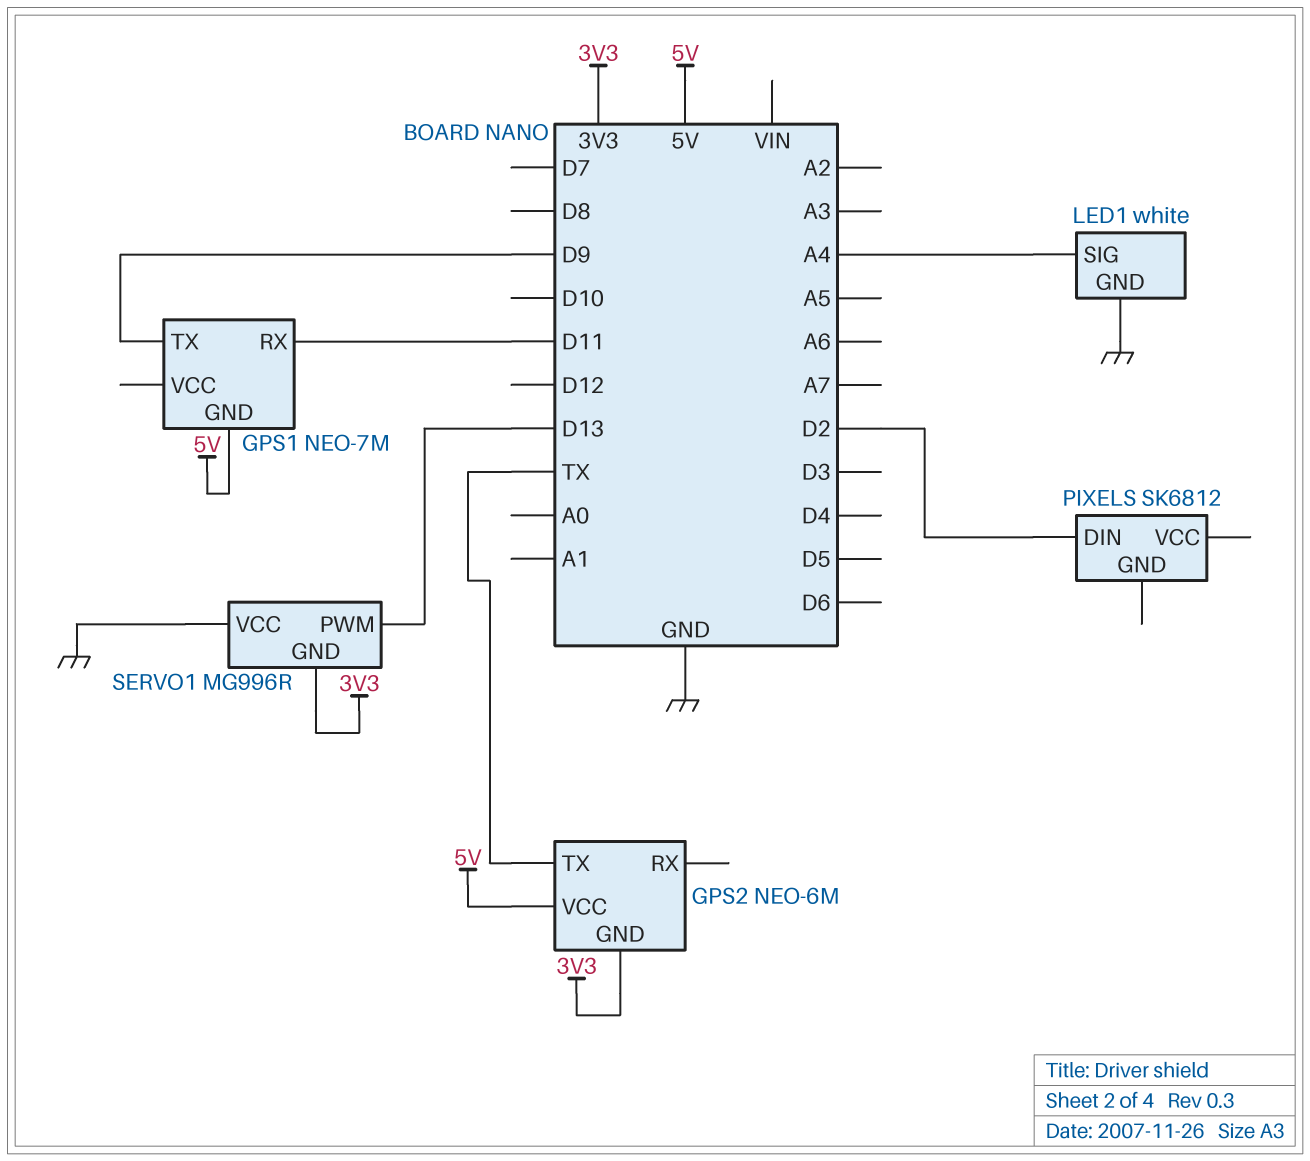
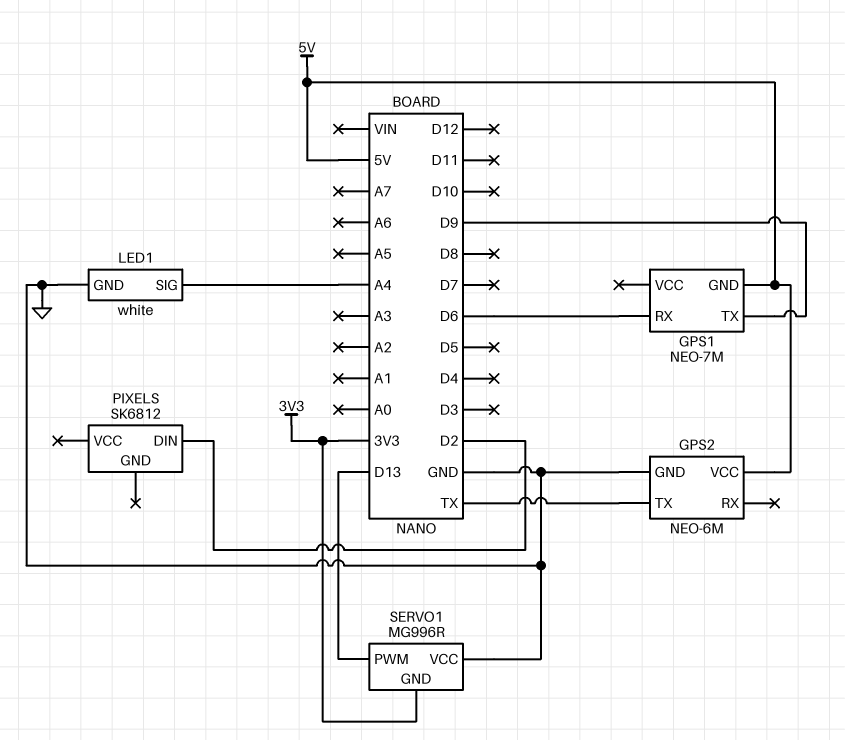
GPS1 pin RX: D11 -> D6
GPS2 pin GND: 3V3 -> GND

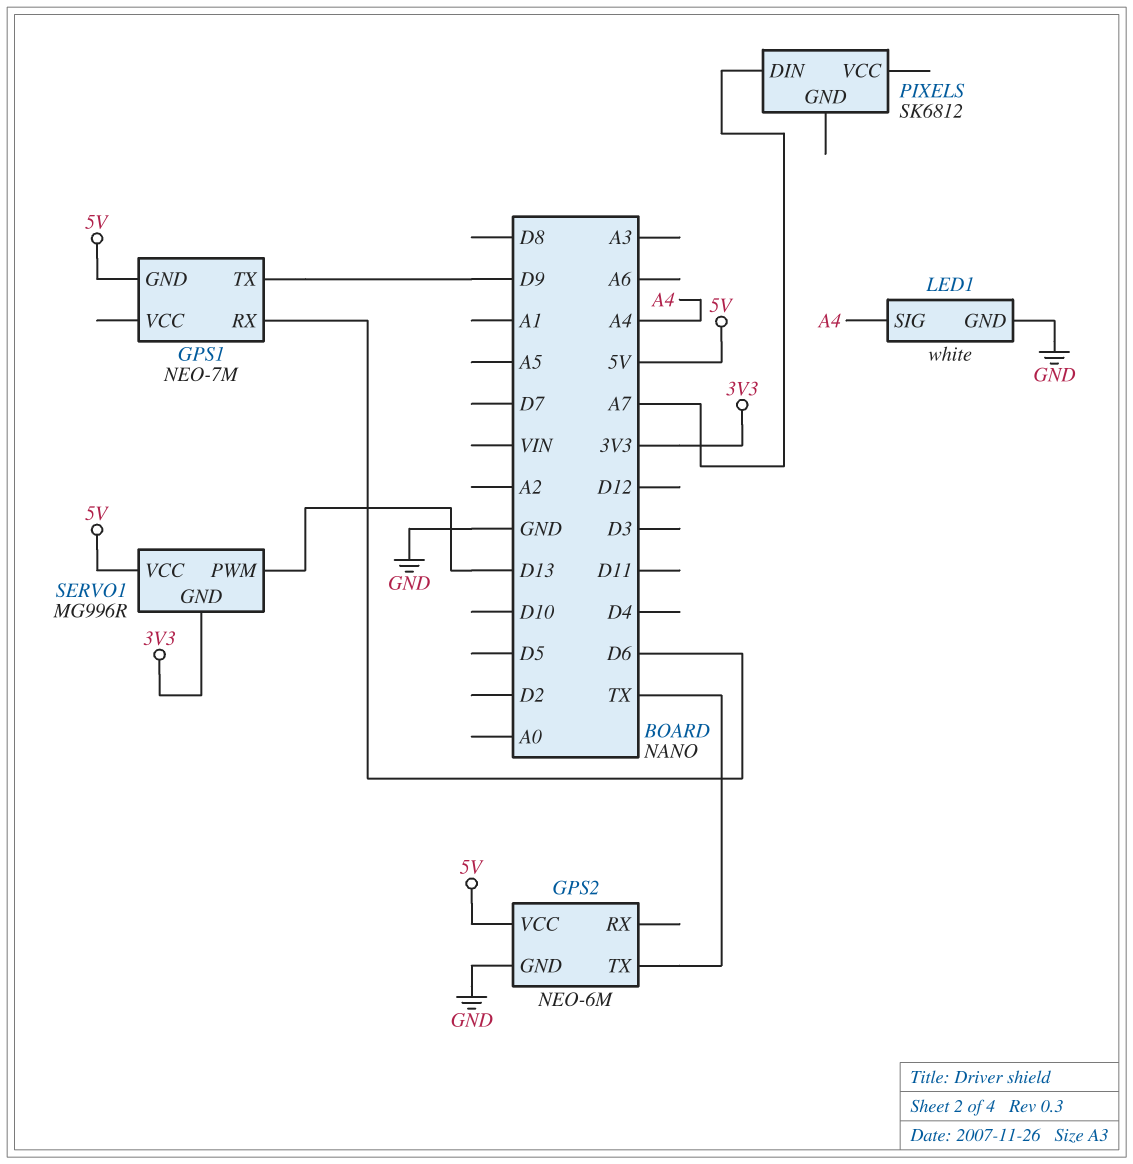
PIXELS pin DIN: D2 -> A7
SERVO1 pin VCC: GND -> 5V

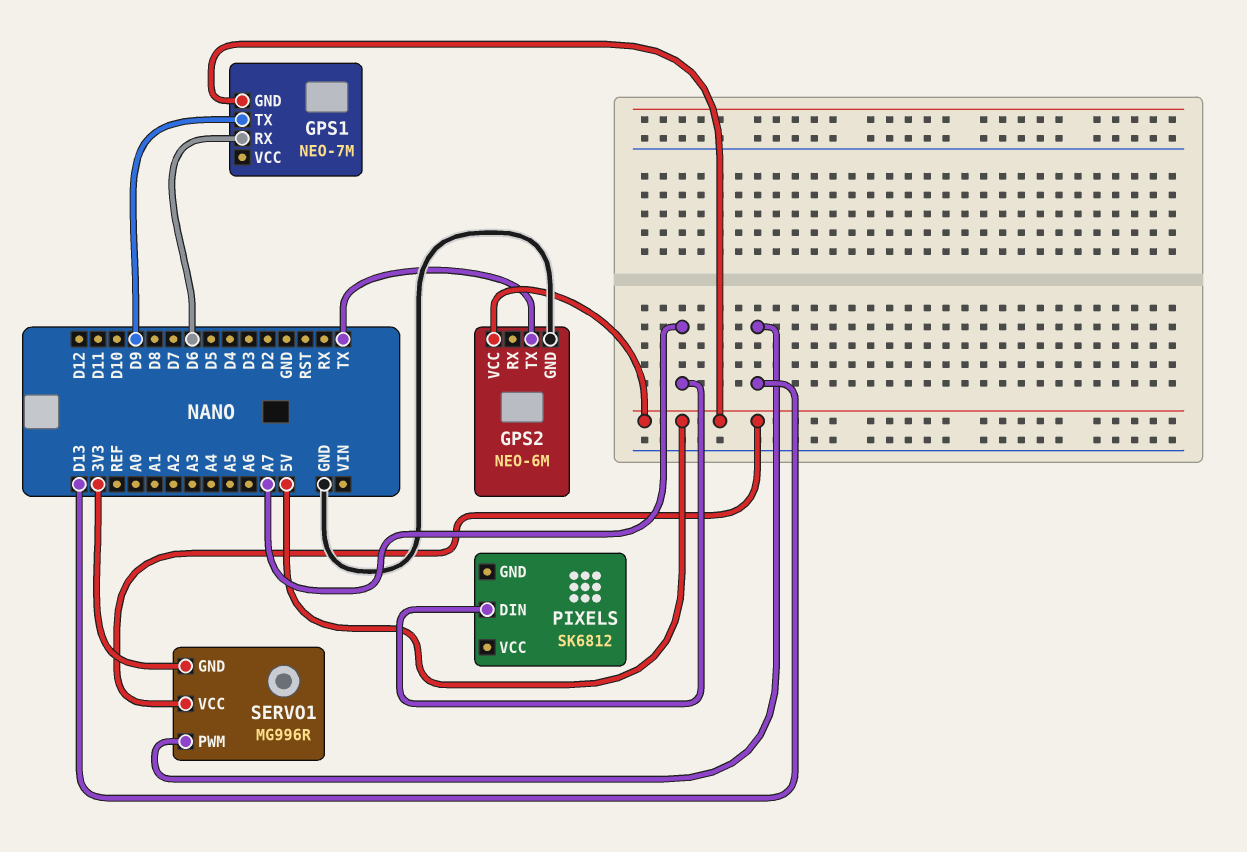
LED1: white -> none
LED1 pin GND: GND -> none
LED1 pin SIG: A4 -> none

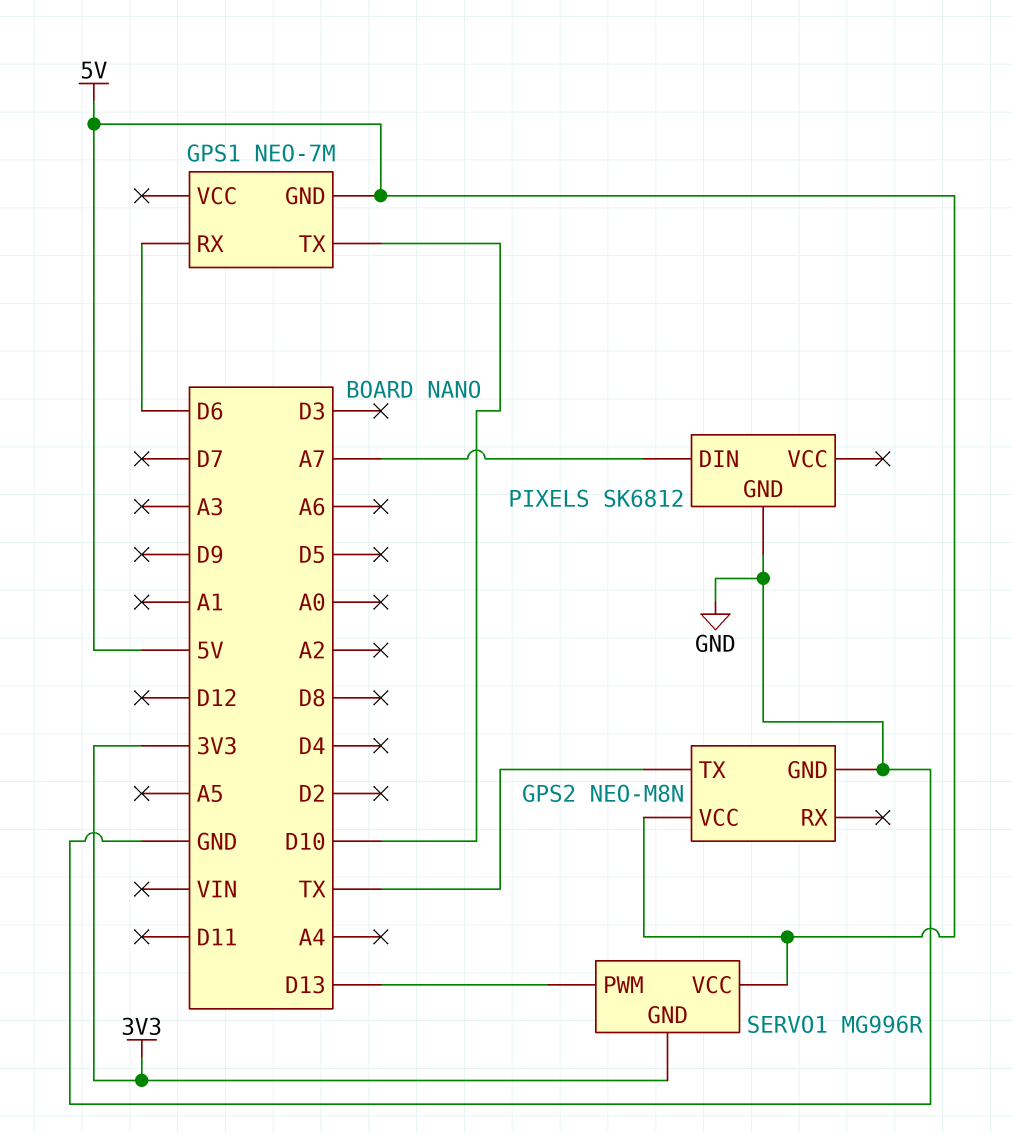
GPS1 pin TX: D9 -> D10
GPS2: NEO-6M -> NEO-M8N
PIXELS pin GND: none -> GND

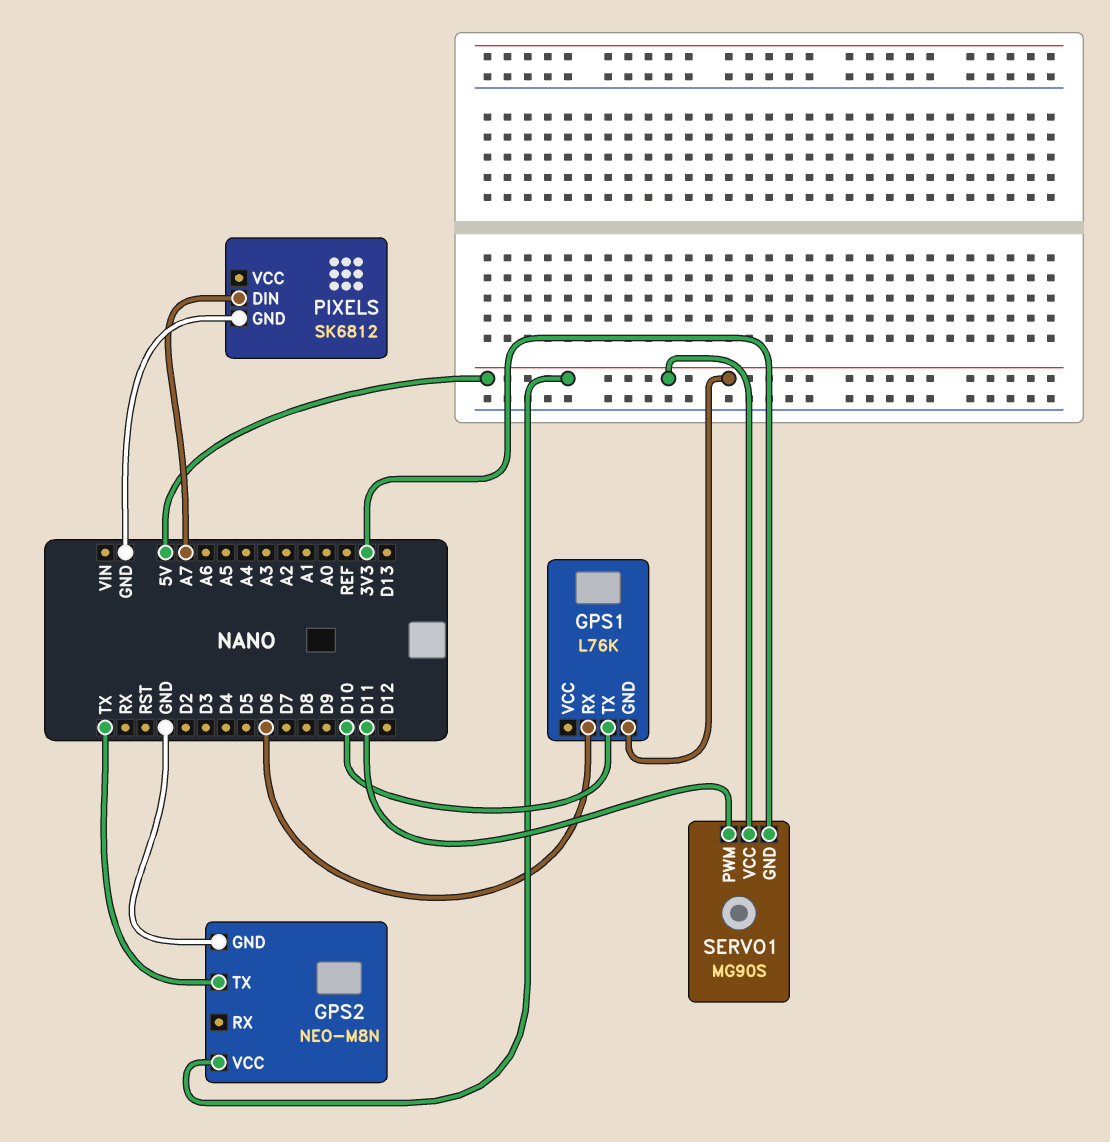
GPS1: NEO-7M -> L76K
SERVO1: MG996R -> MG90S
SERVO1 pin PWM: D13 -> D11

